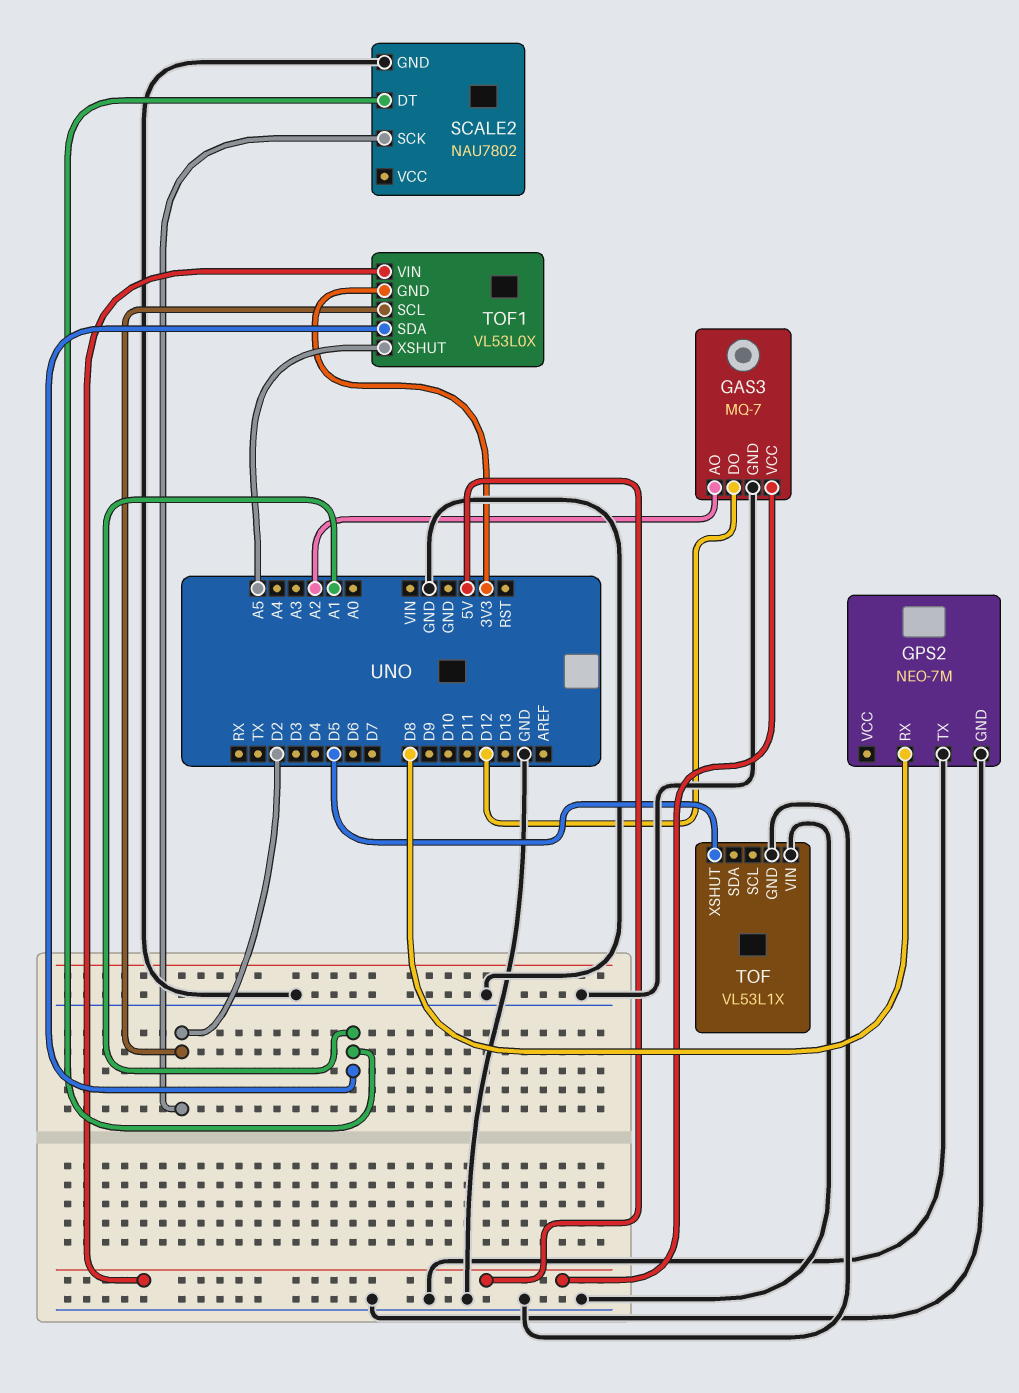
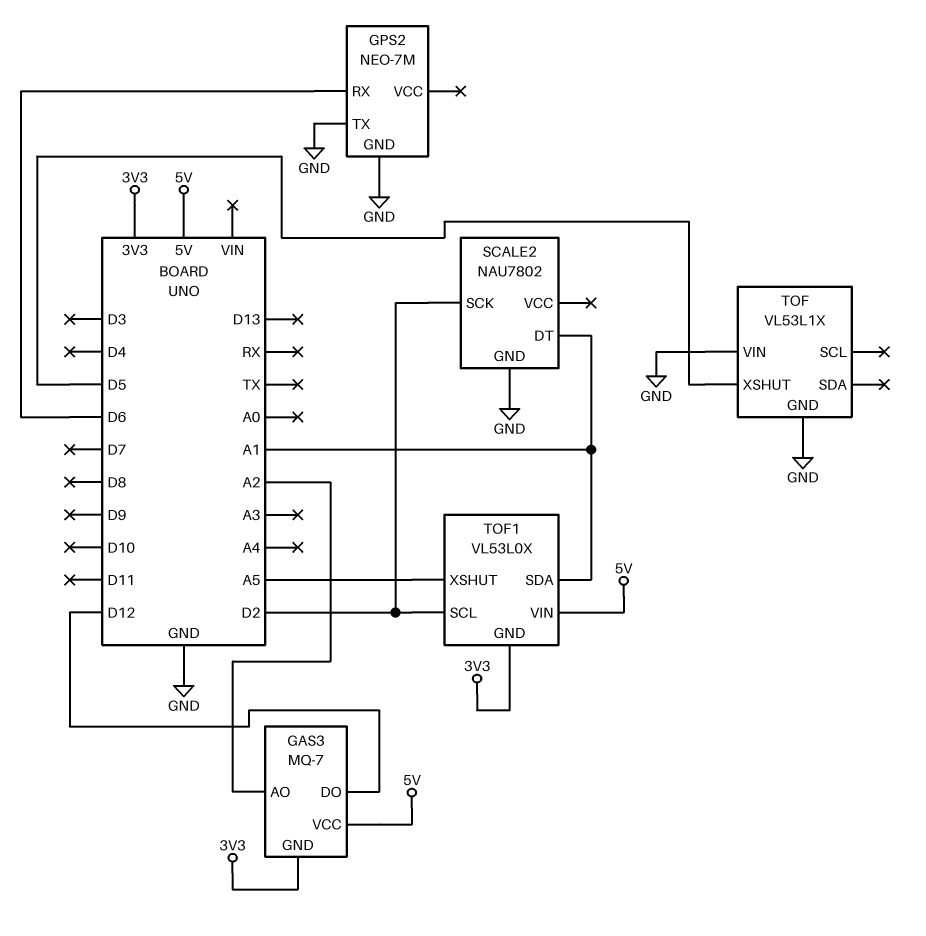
GAS3 pin GND: GND -> 3V3
GPS2 pin RX: D8 -> D6

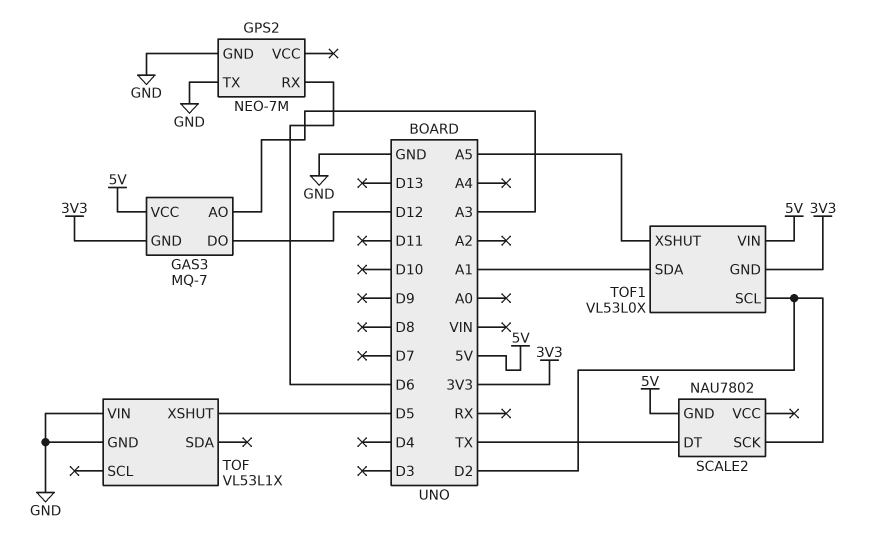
GAS3 pin AO: A2 -> A3
SCALE2 pin DT: A1 -> TX
SCALE2 pin GND: GND -> 5V

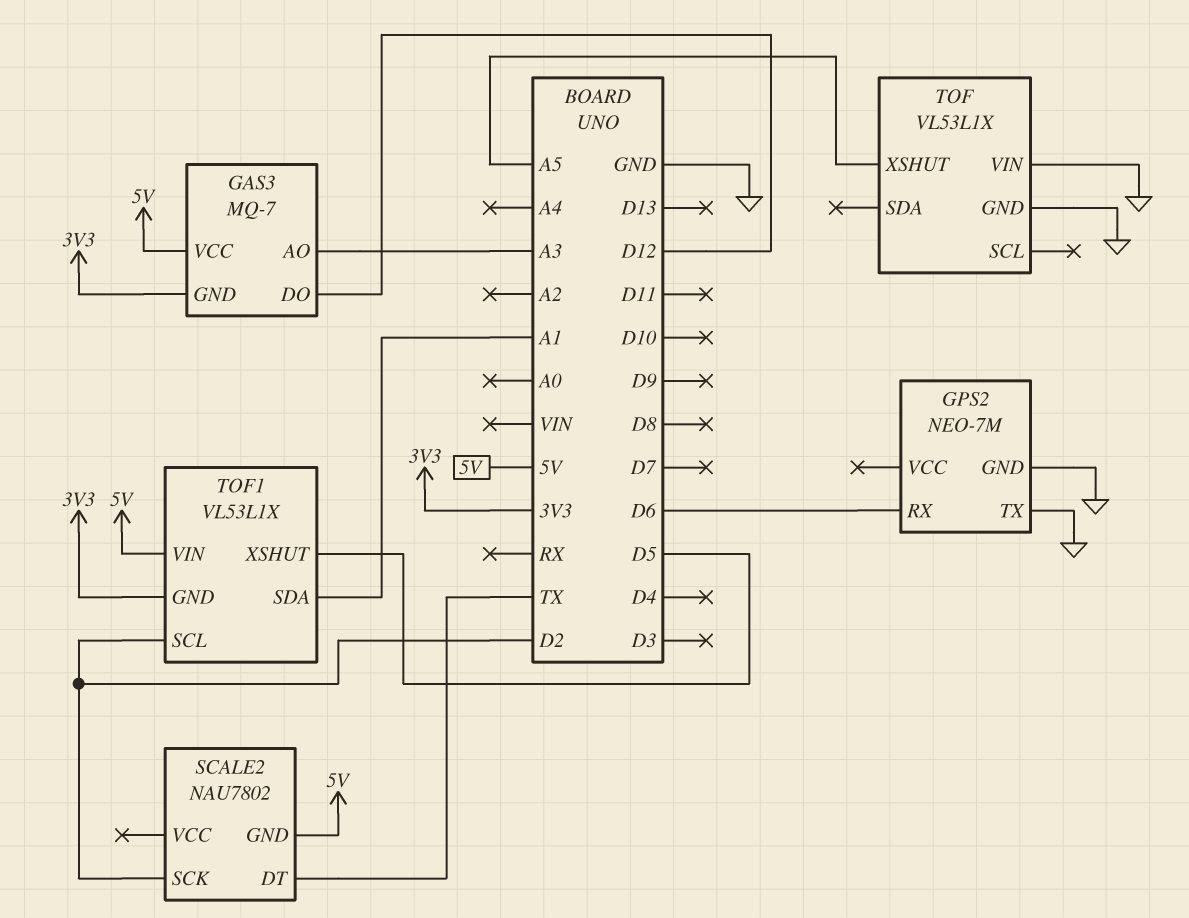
TOF pin XSHUT: D5 -> A5
TOF1: VL53L0X -> VL53L1X
TOF1 pin XSHUT: A5 -> D5

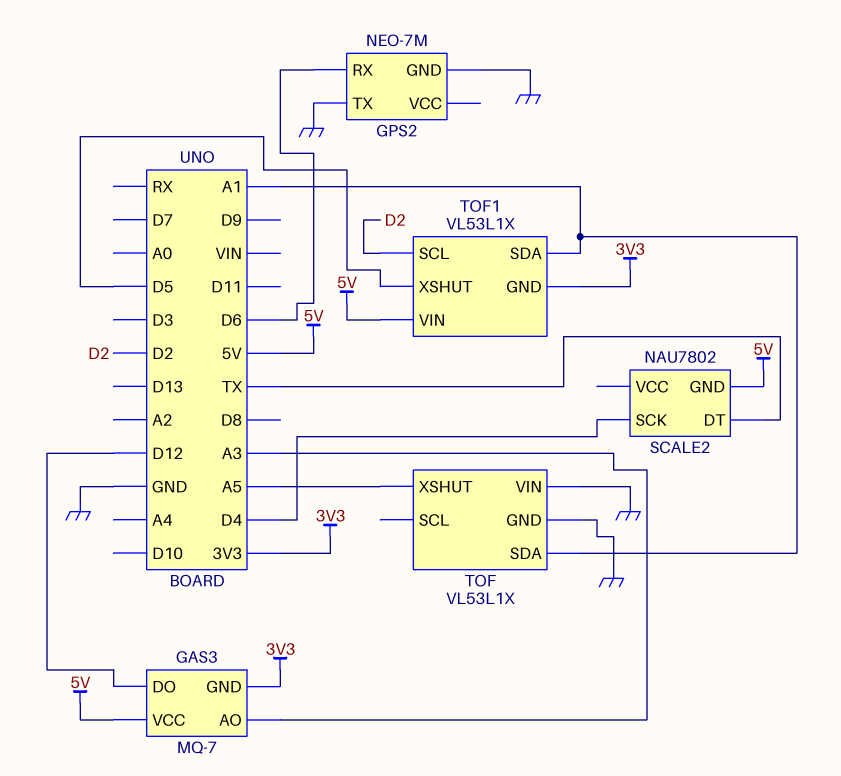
SCALE2 pin SCK: D2 -> D4
TOF pin SDA: none -> A1

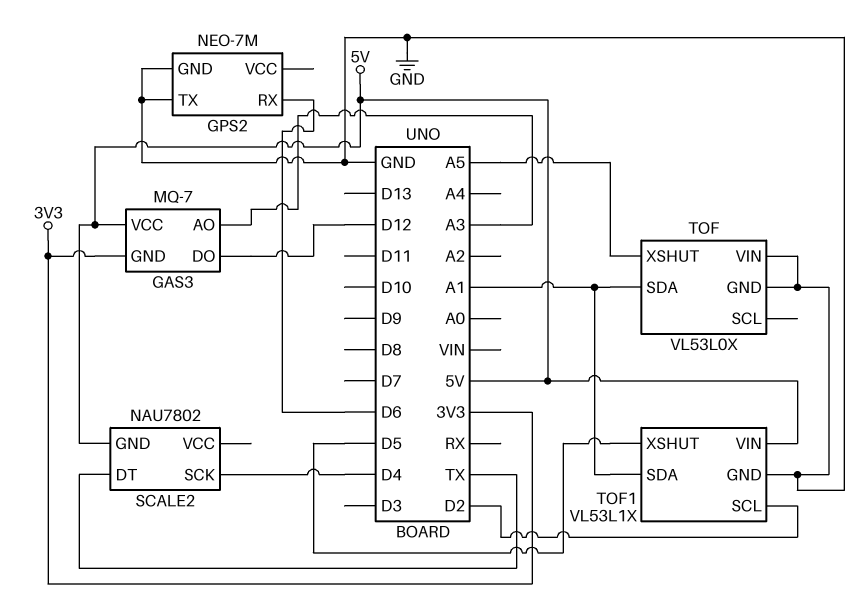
TOF: VL53L1X -> VL53L0X
TOF1 pin GND: 3V3 -> GND

